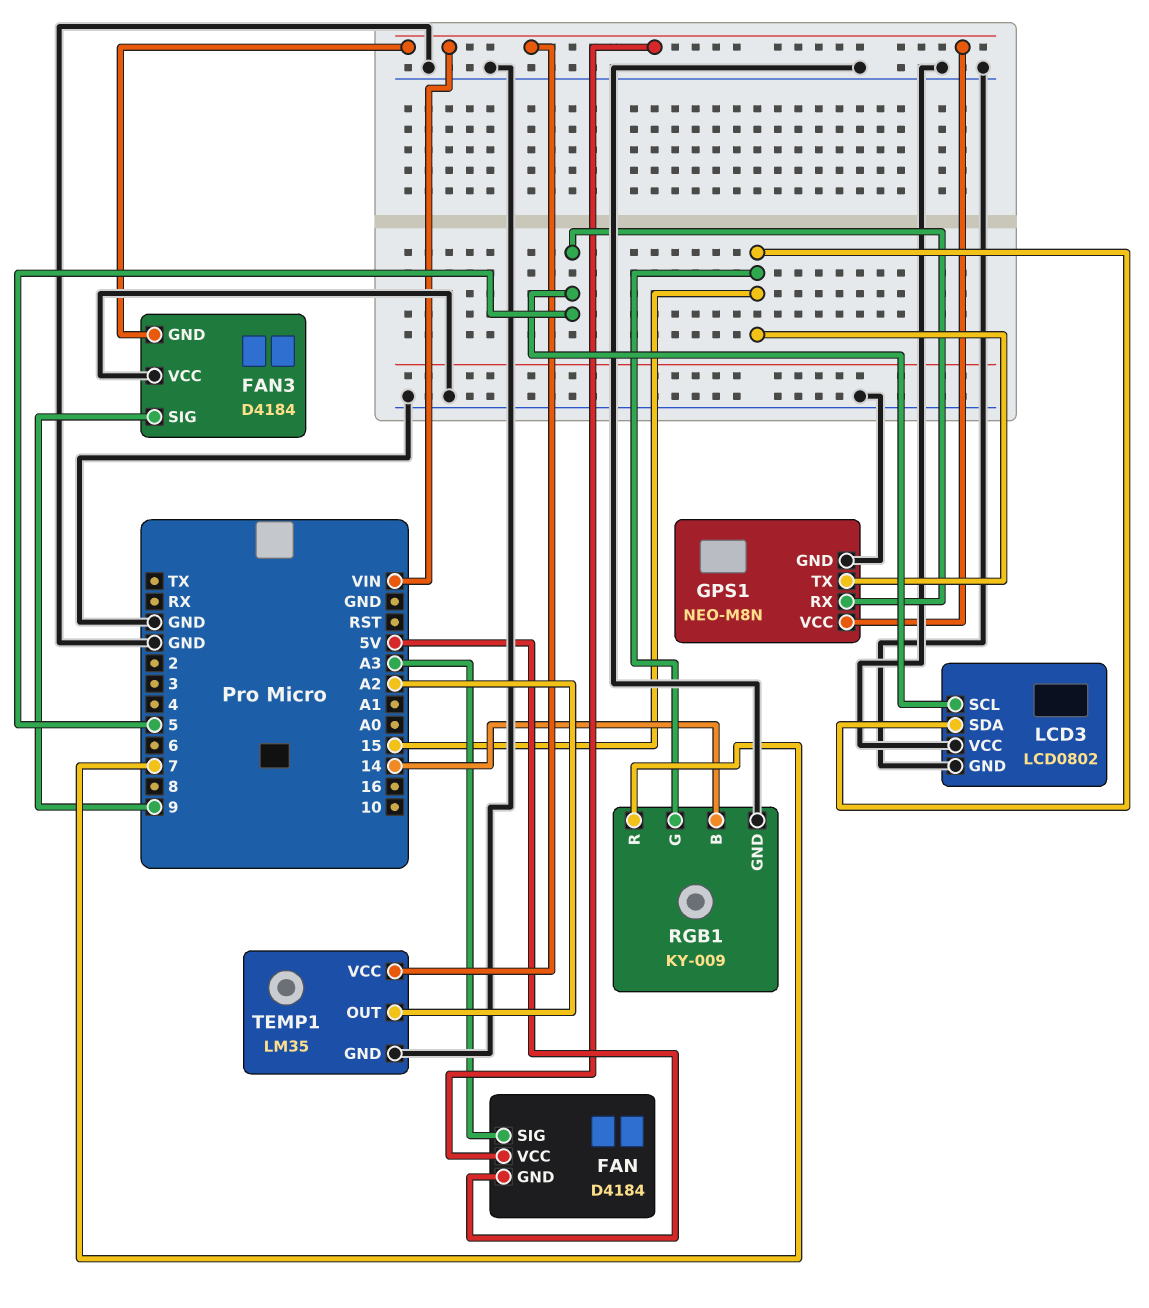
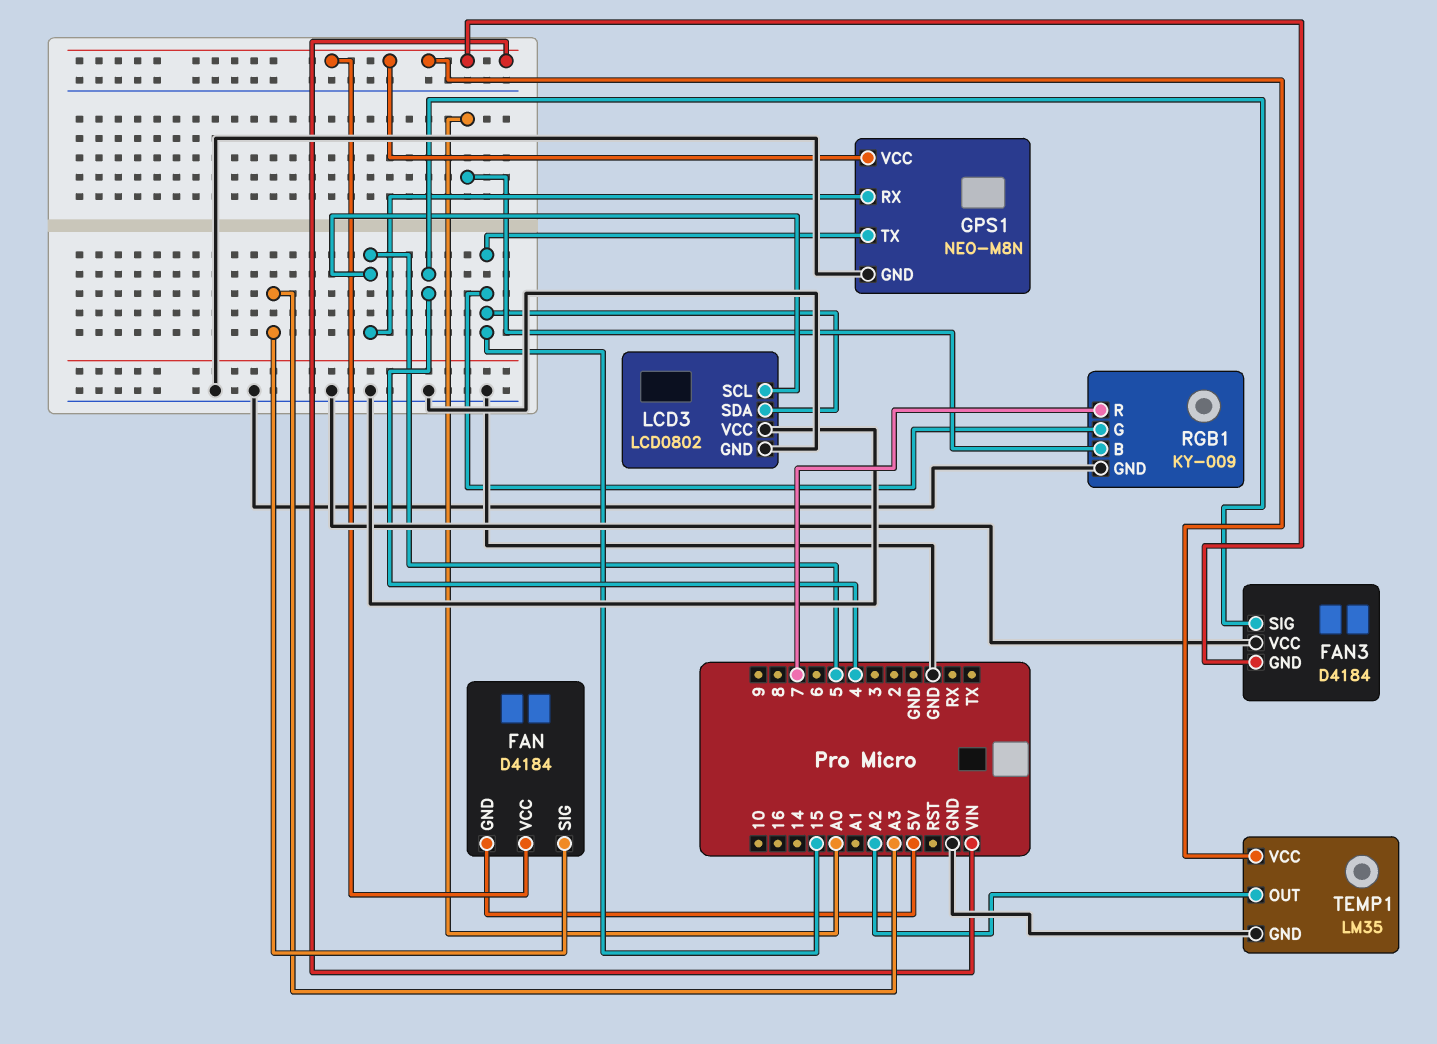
FAN3 pin SIG: 9 -> 4
RGB1 pin B: 14 -> A0

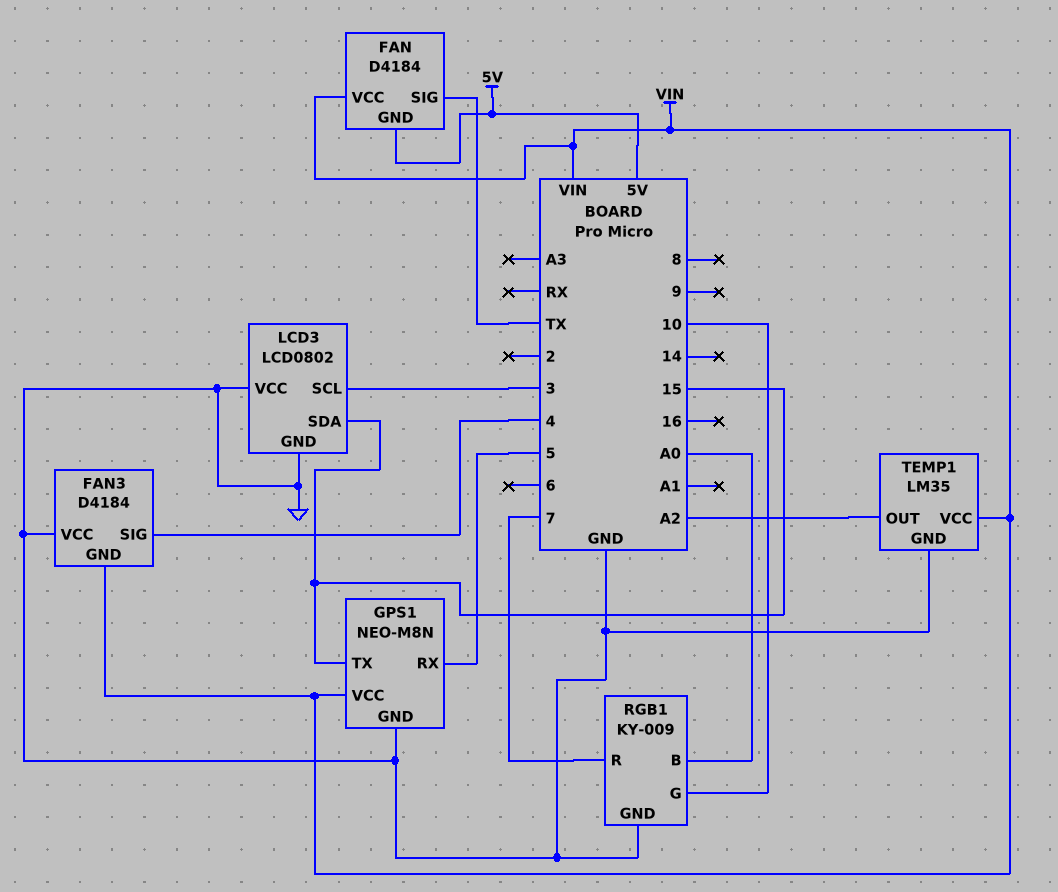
FAN pin SIG: A3 -> TX
LCD3 pin SCL: 5 -> 3
RGB1 pin G: 15 -> 10

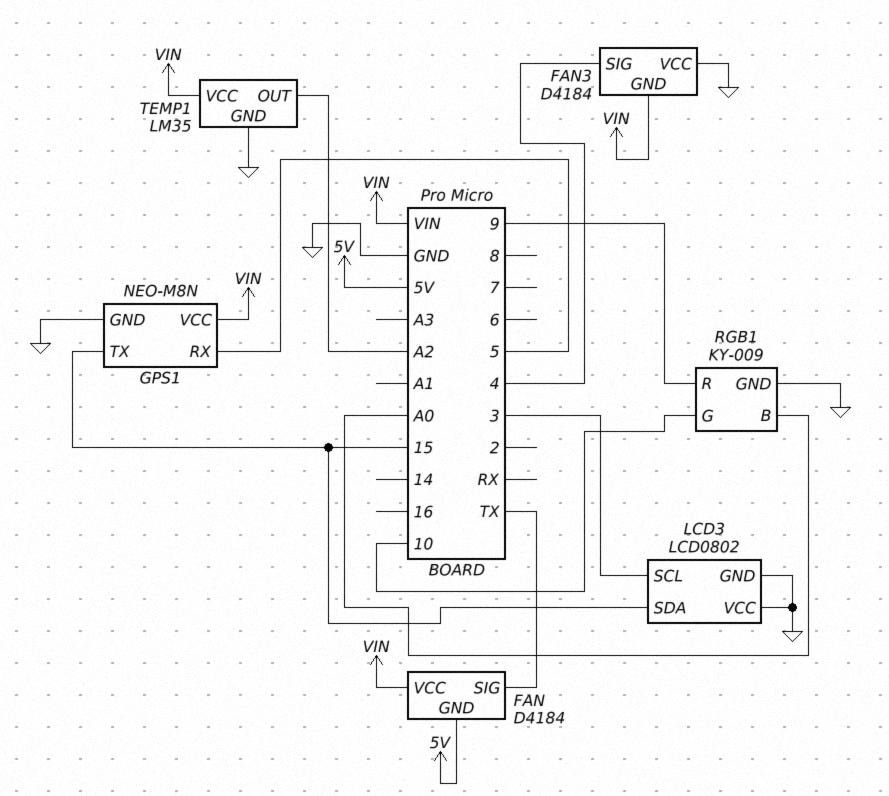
RGB1 pin R: 7 -> 9

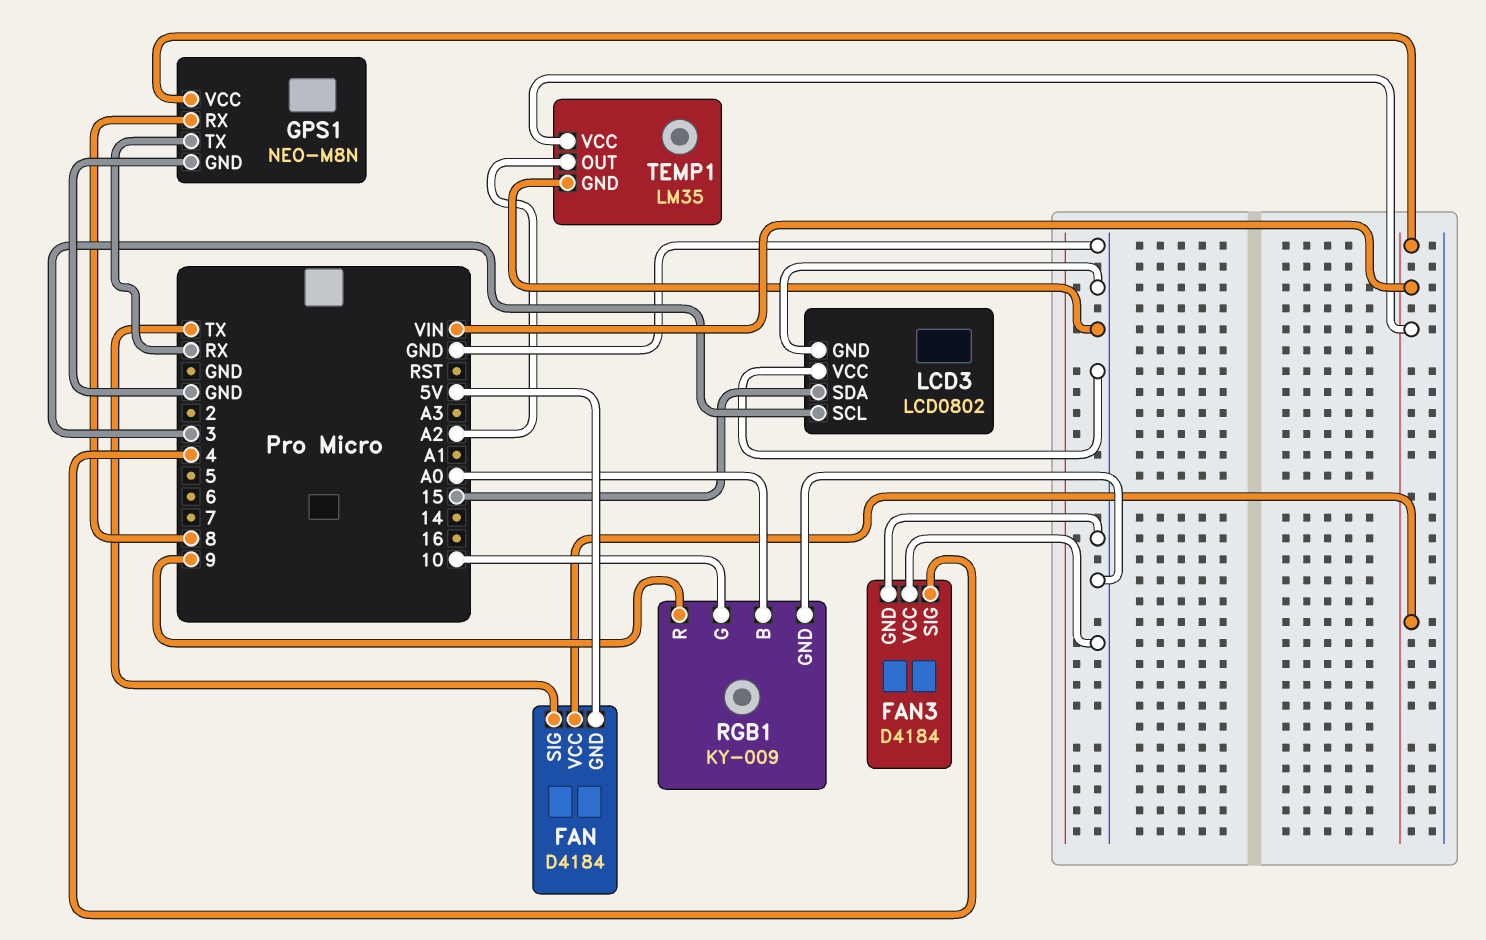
FAN3 pin GND: VIN -> GND
GPS1 pin RX: 5 -> 8
GPS1 pin TX: 15 -> RX

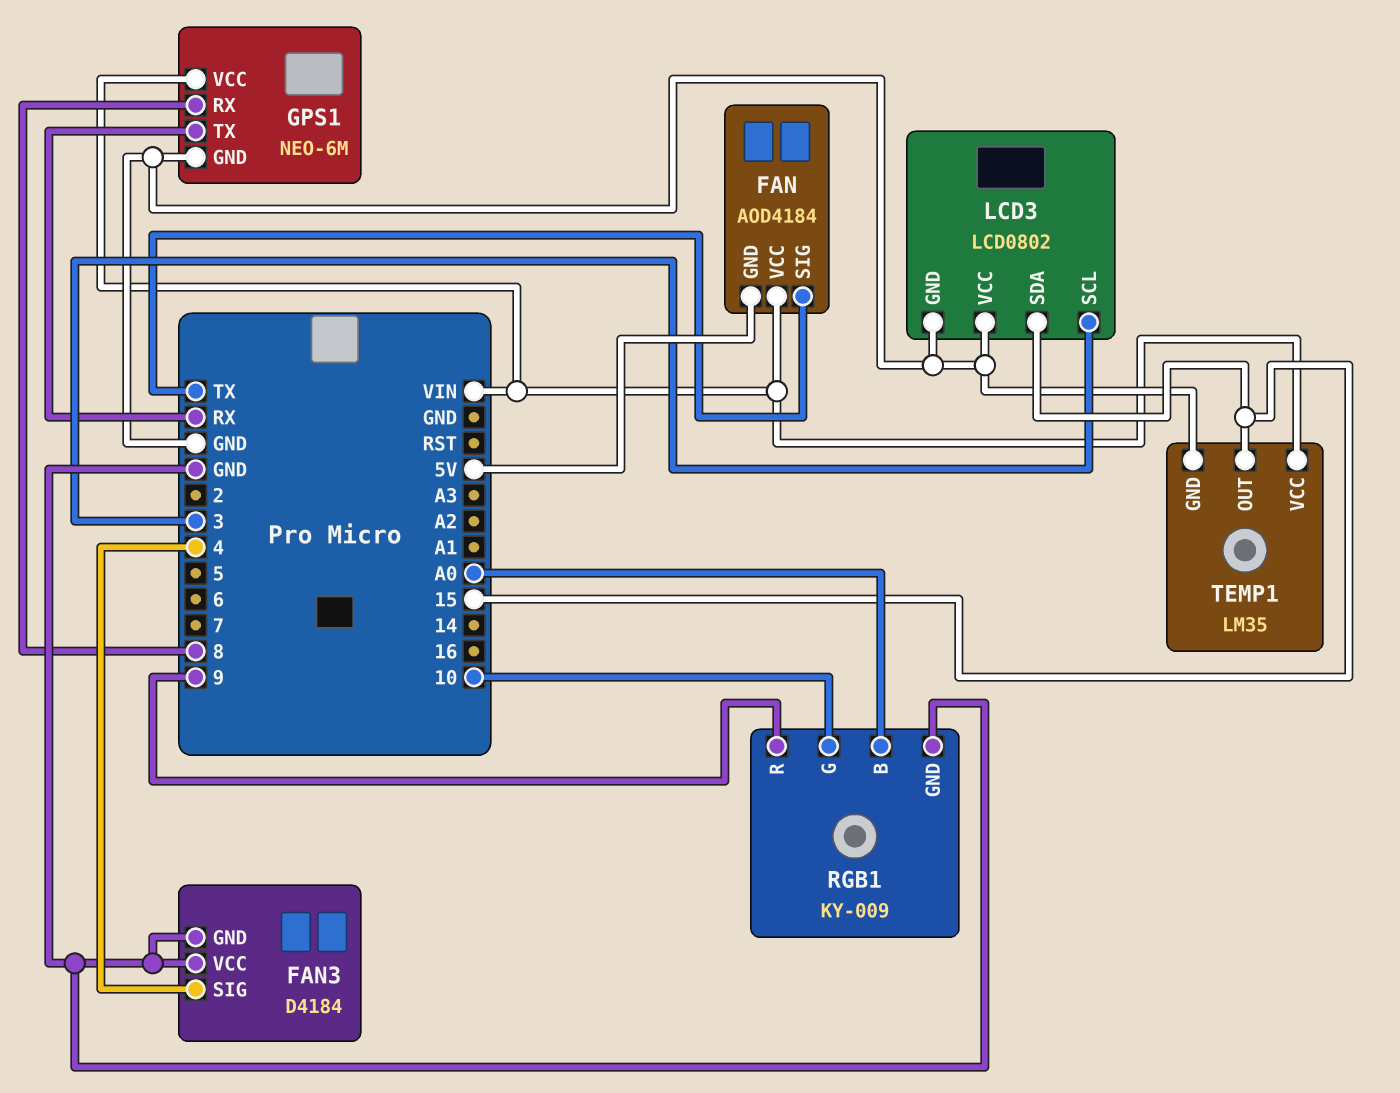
FAN: D4184 -> AOD4184
GPS1: NEO-M8N -> NEO-6M
TEMP1 pin OUT: A2 -> 15

